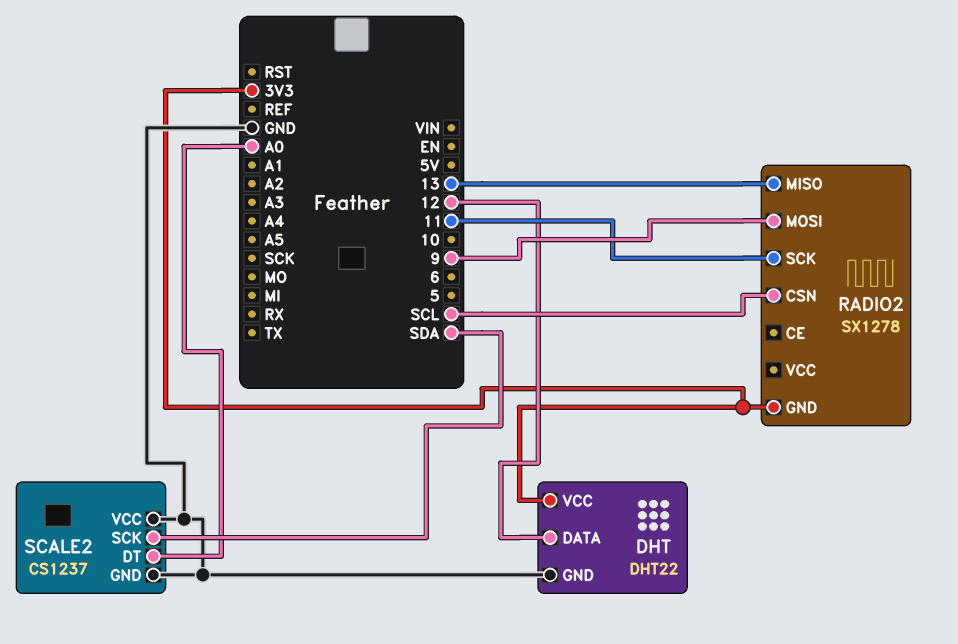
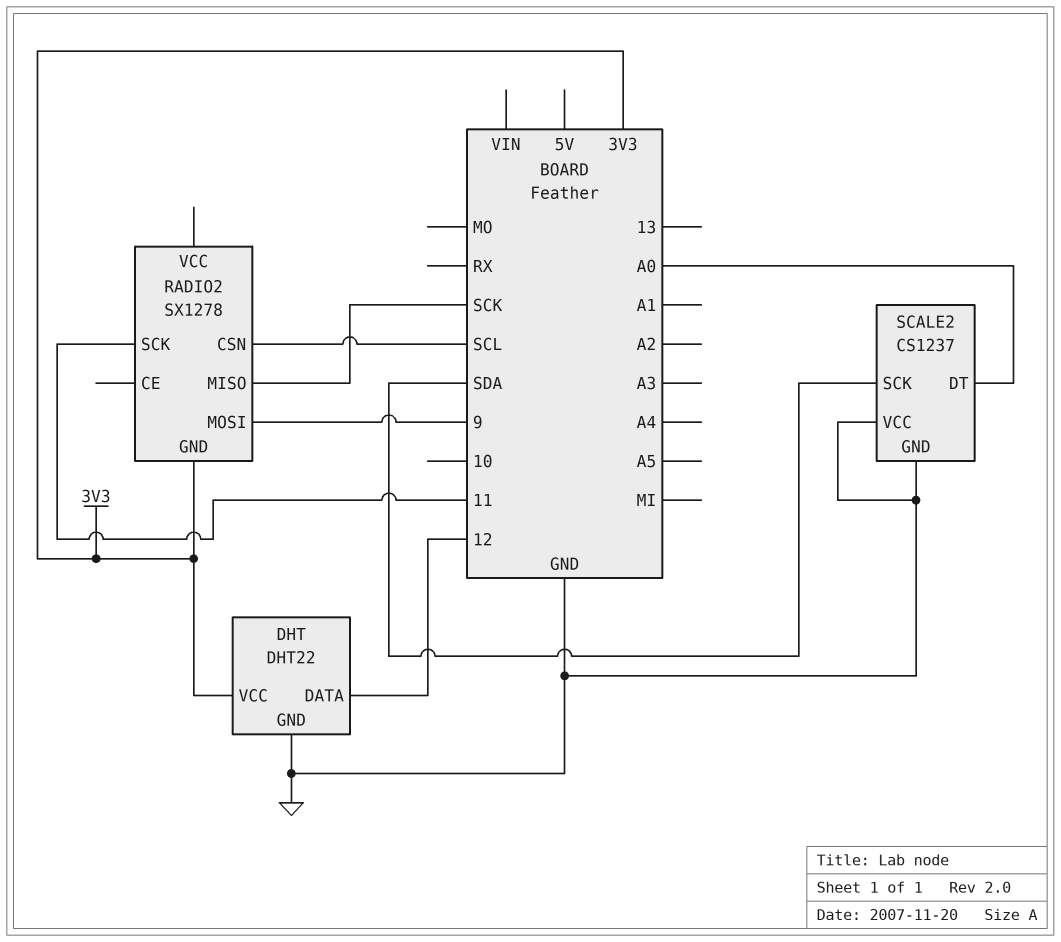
RADIO2 pin MISO: 13 -> SCK

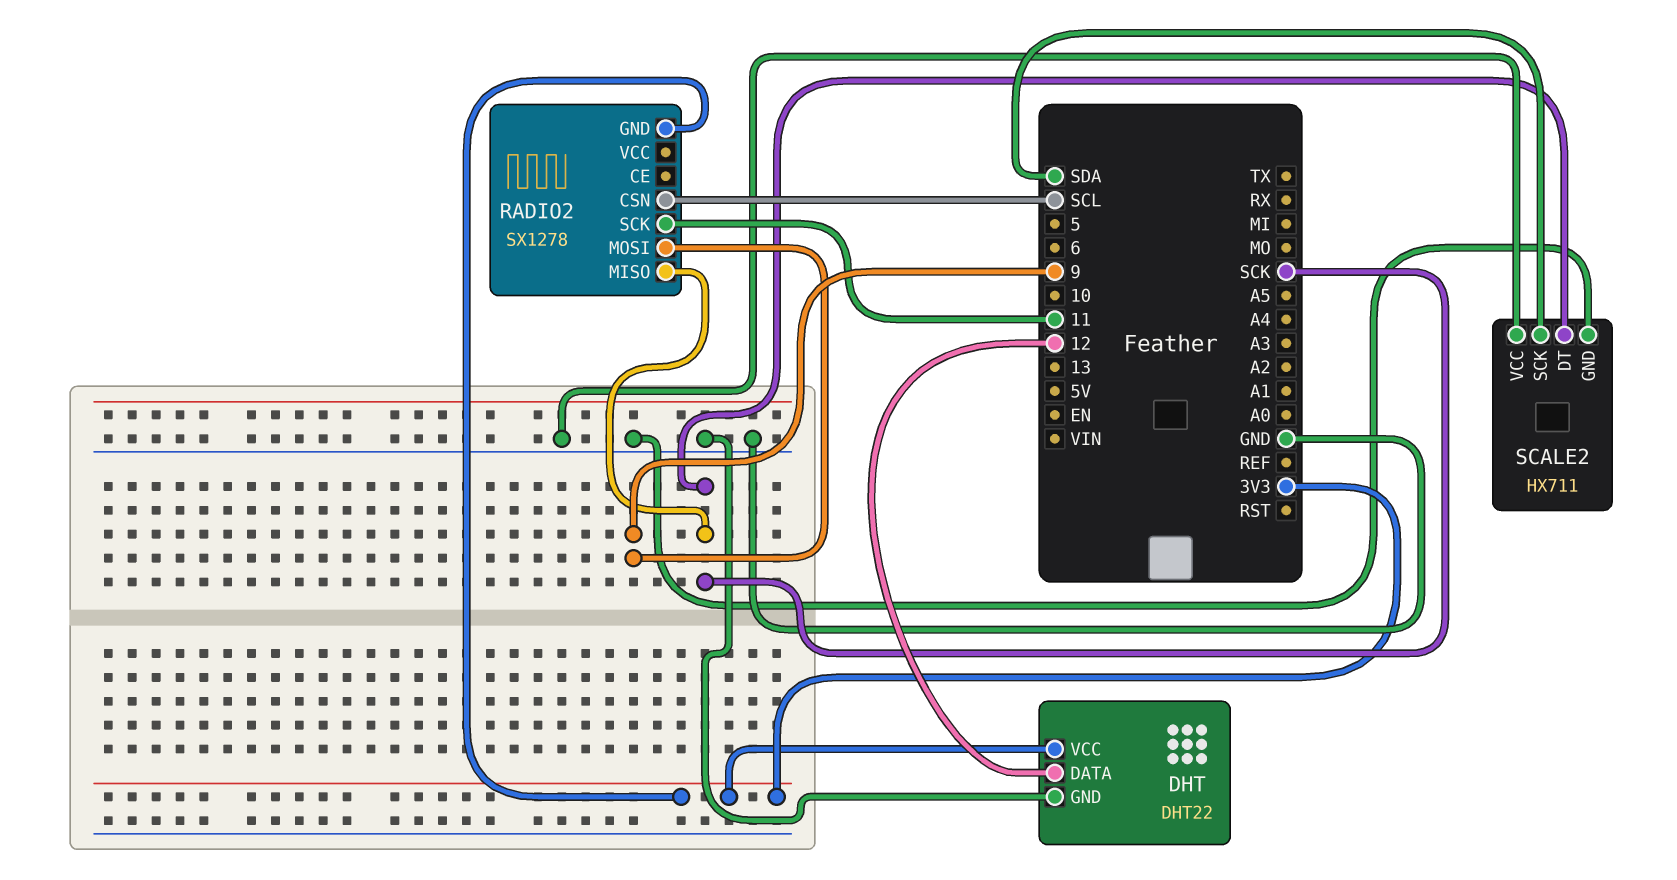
SCALE2: CS1237 -> HX711
SCALE2 pin DT: A0 -> SCK

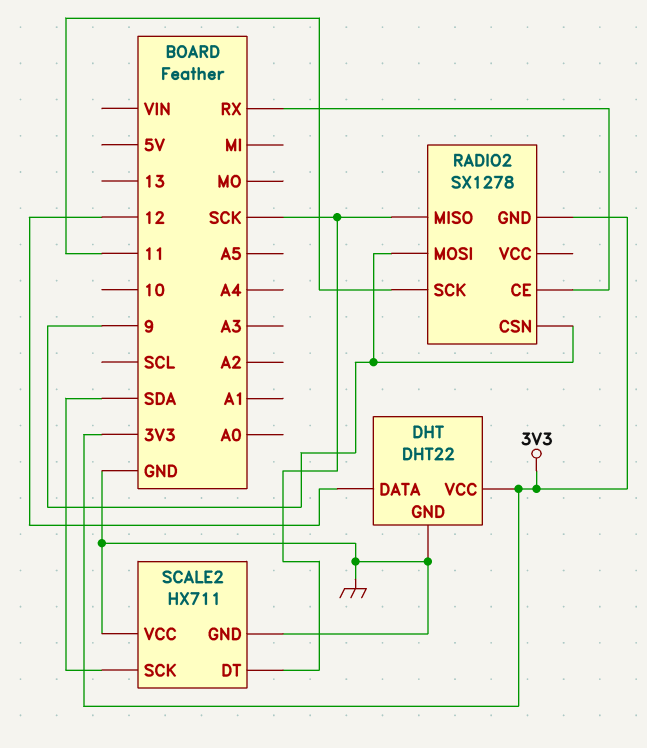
RADIO2 pin CE: none -> RX
RADIO2 pin CSN: SCL -> 9

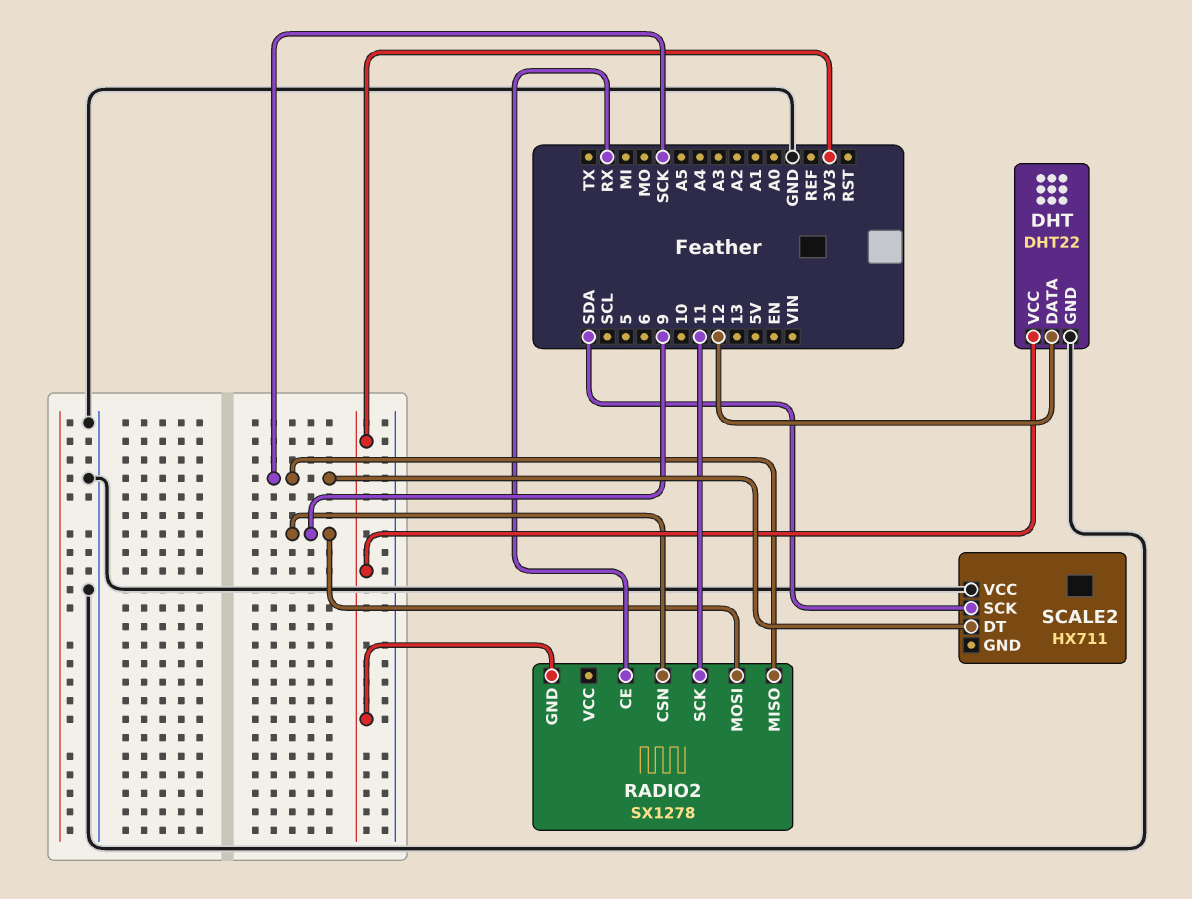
SCALE2 pin GND: GND -> none

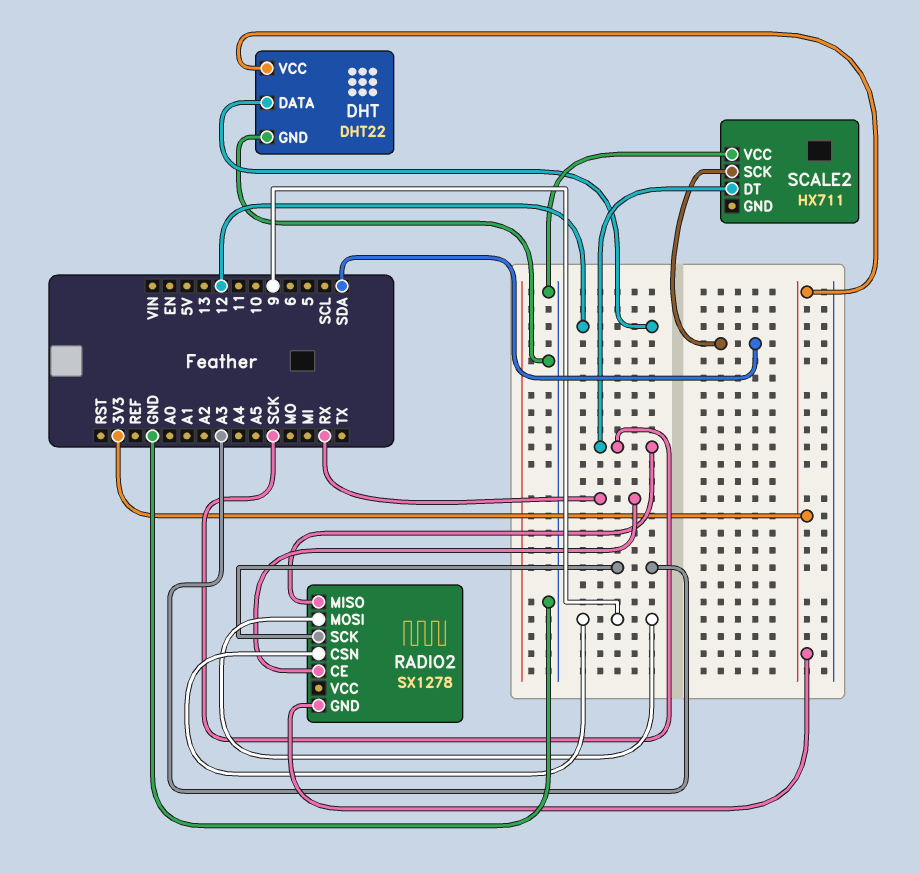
RADIO2 pin SCK: 11 -> A3

